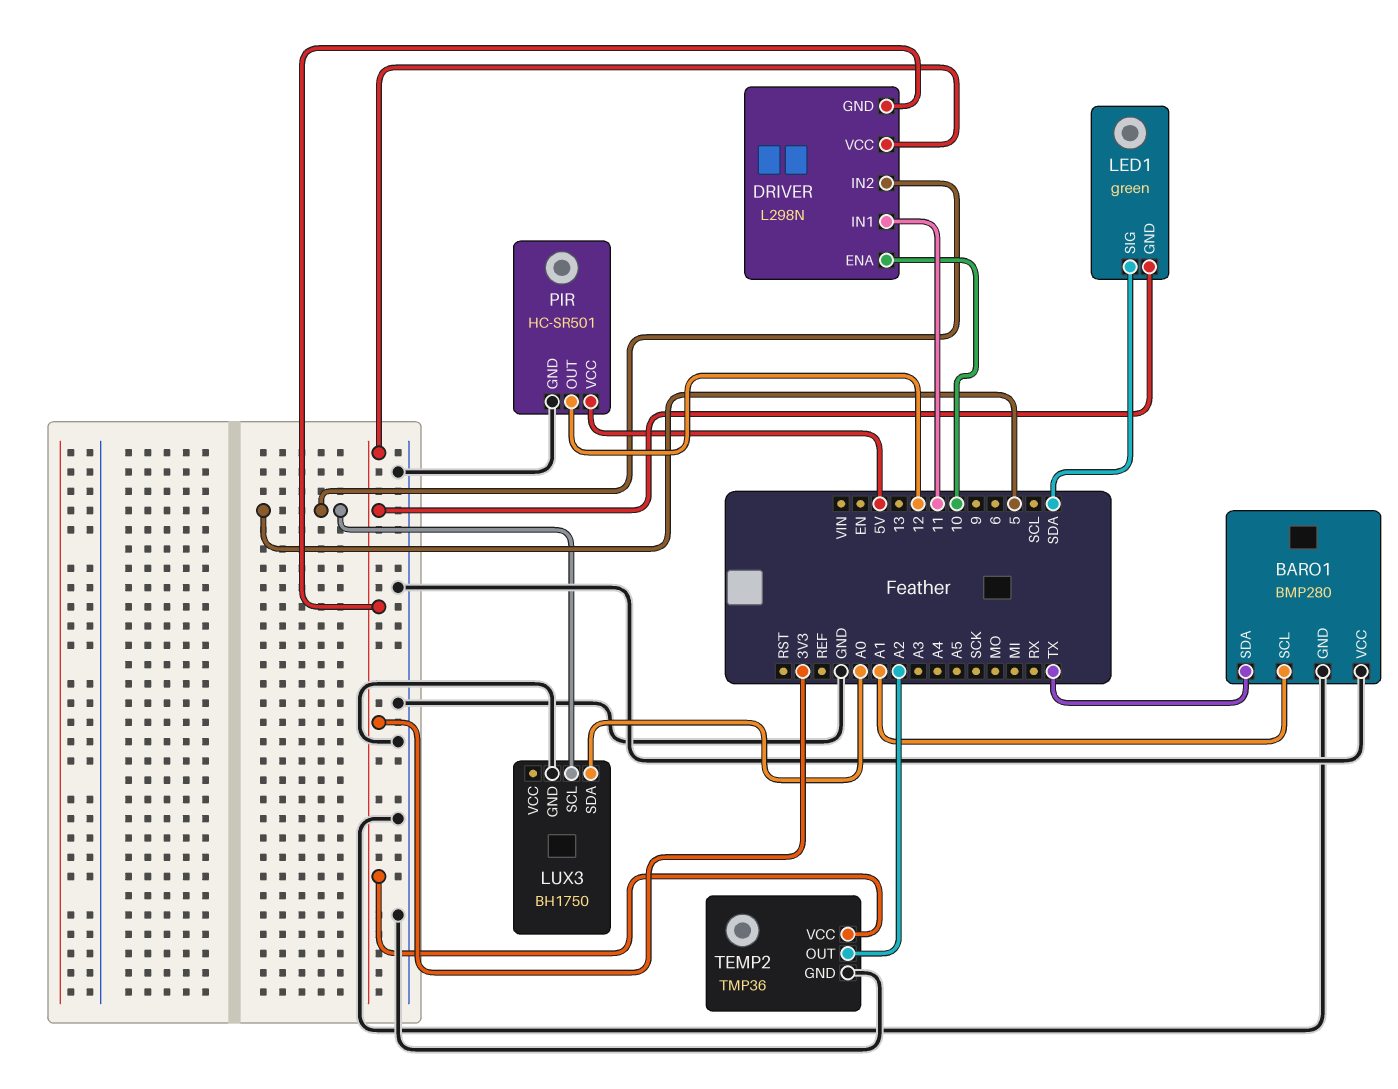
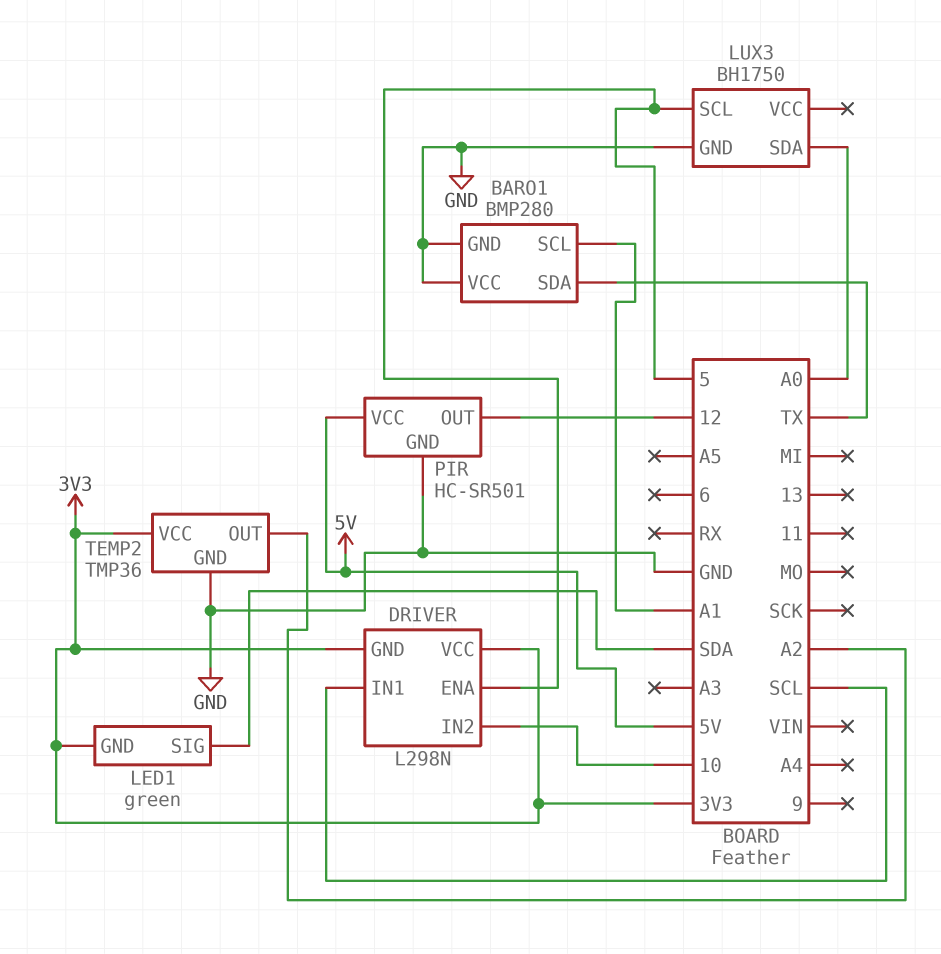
DRIVER pin ENA: 10 -> 5
DRIVER pin IN1: 11 -> SCL
DRIVER pin IN2: 5 -> 10

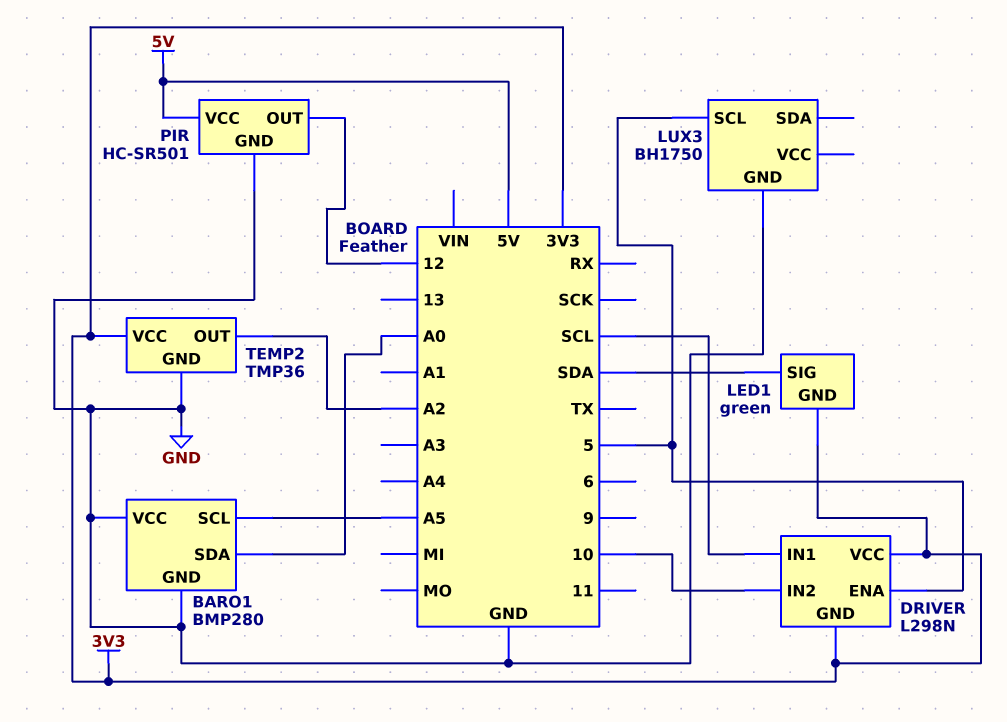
BARO1 pin SCL: A1 -> A5
BARO1 pin SDA: TX -> A0
LUX3 pin SDA: A0 -> none

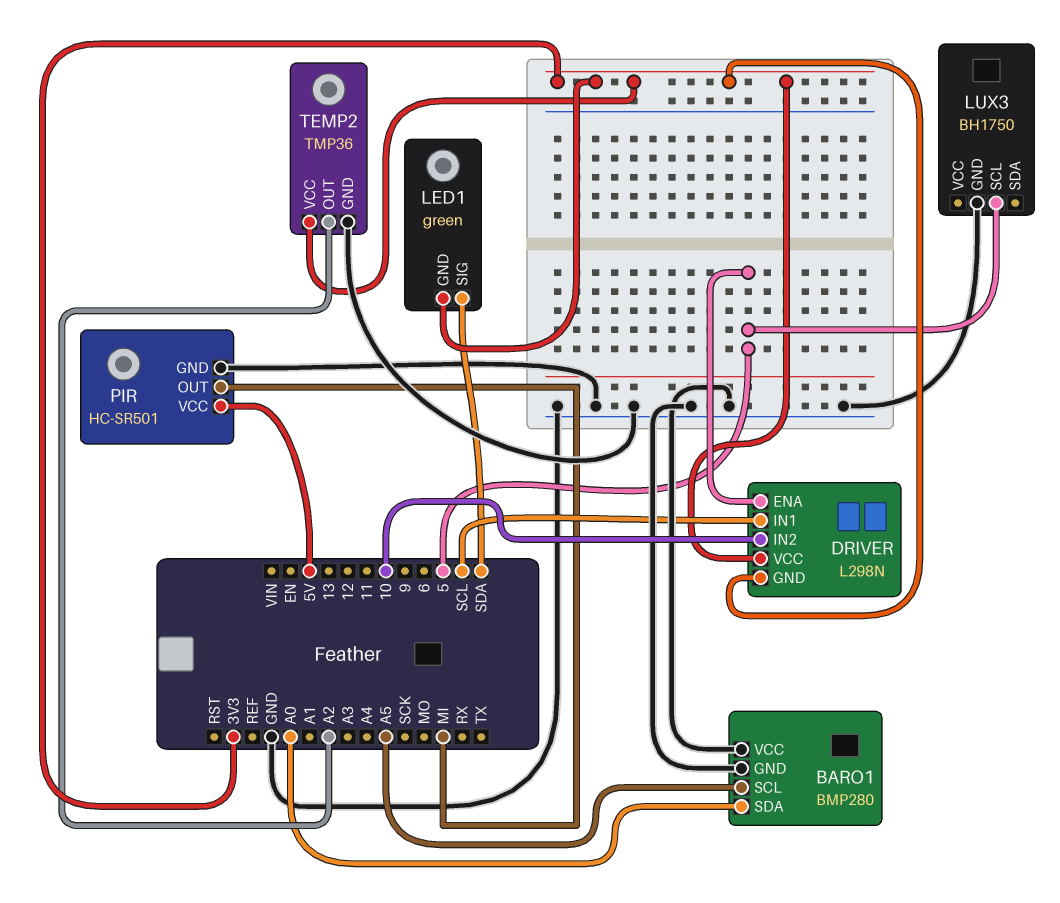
PIR pin OUT: 12 -> MI

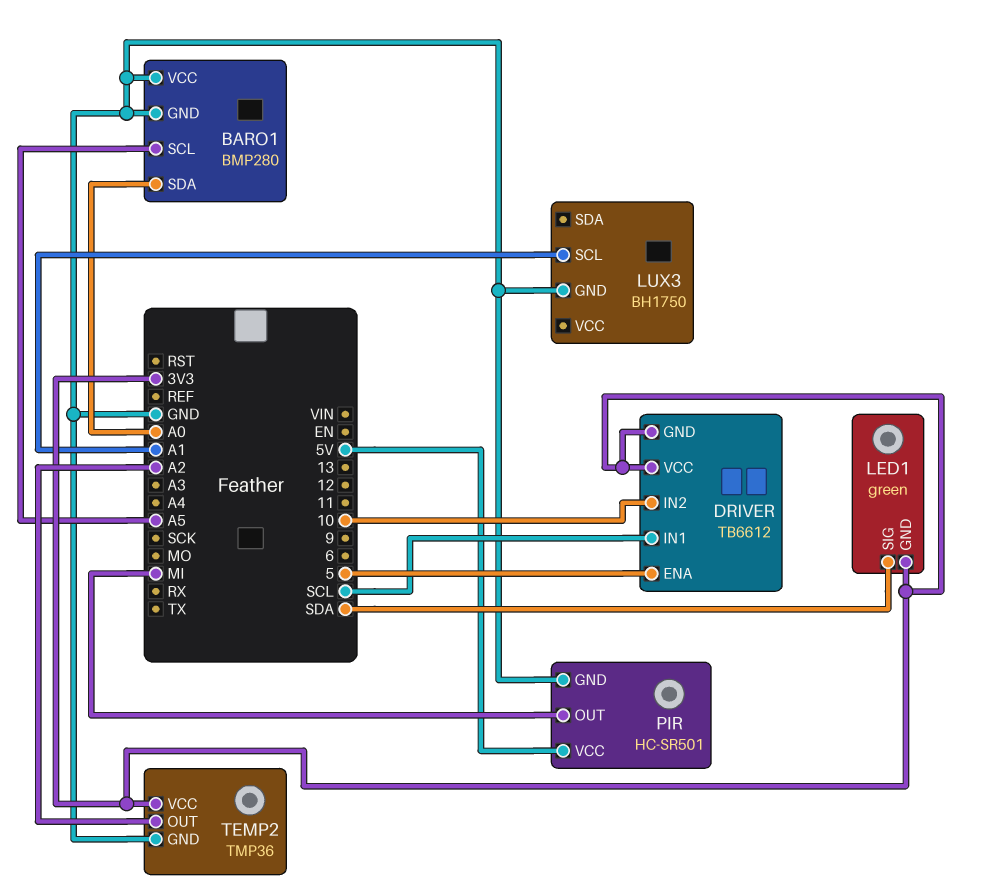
DRIVER: L298N -> TB6612
LUX3 pin SCL: 5 -> A1

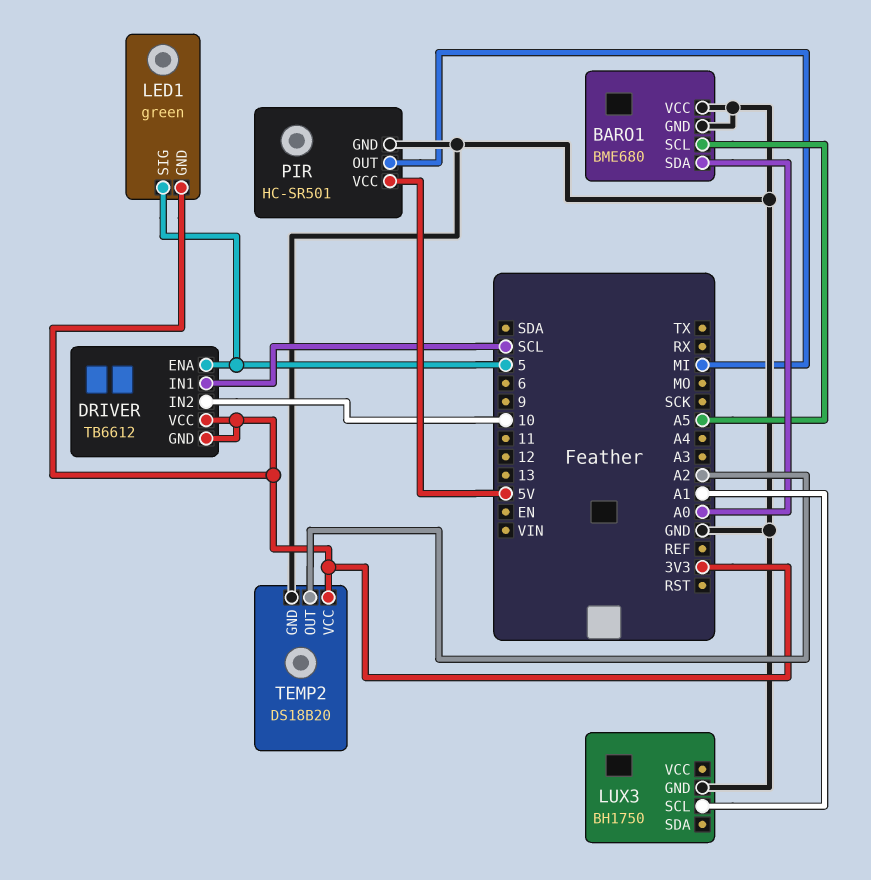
BARO1: BMP280 -> BME680
LED1 pin SIG: SDA -> 5
TEMP2: TMP36 -> DS18B20

